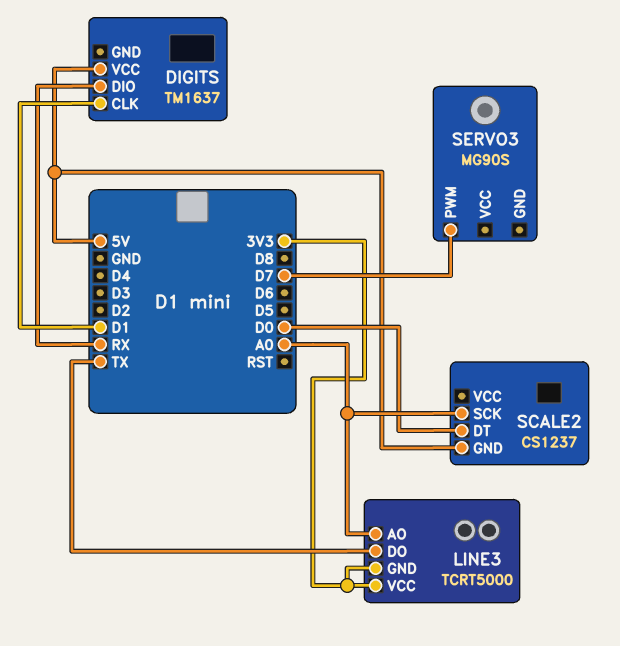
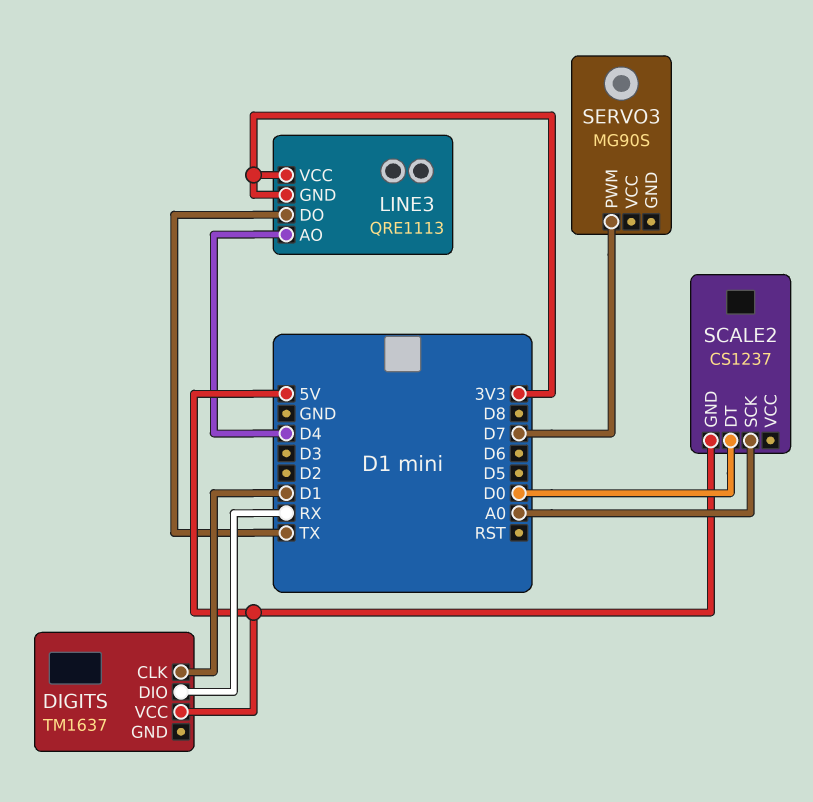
LINE3: TCRT5000 -> QRE1113
LINE3 pin AO: A0 -> D4

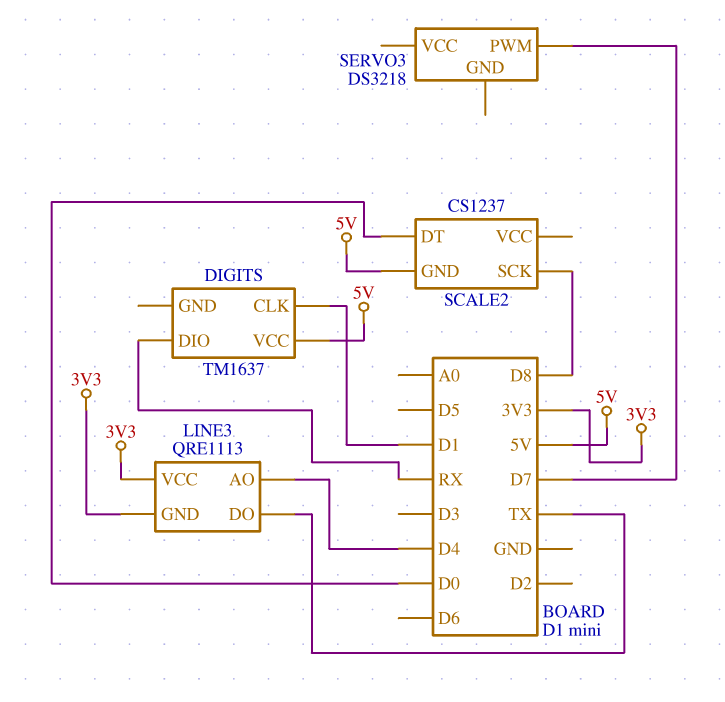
SCALE2 pin SCK: A0 -> D8
SERVO3: MG90S -> DS3218

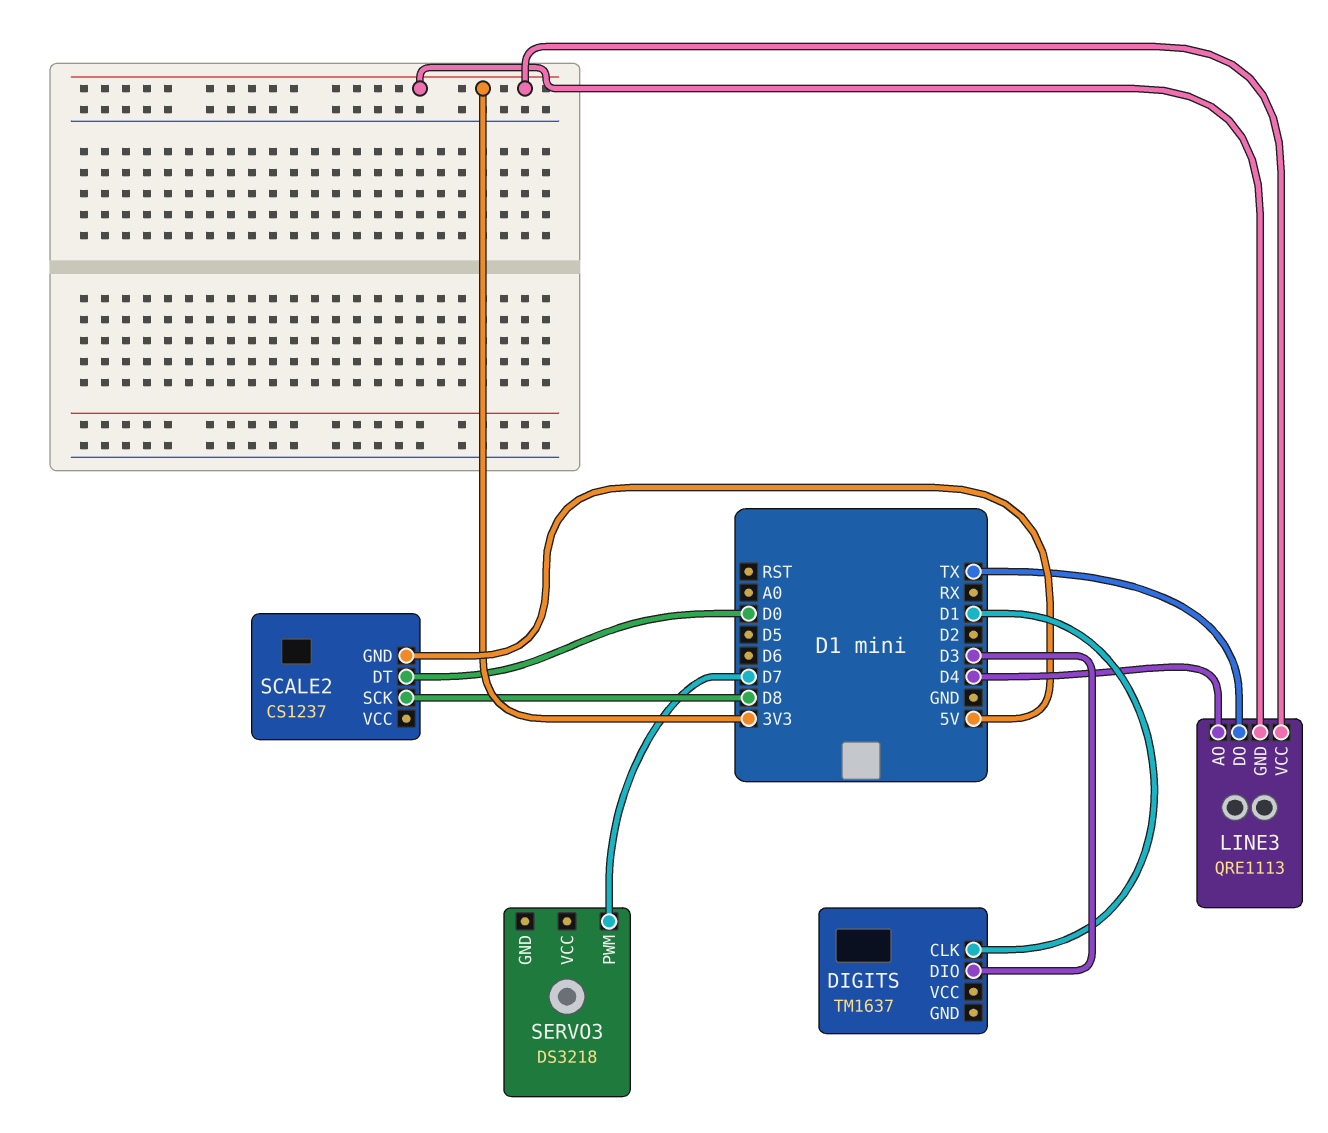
DIGITS pin DIO: RX -> D3
DIGITS pin VCC: 5V -> none

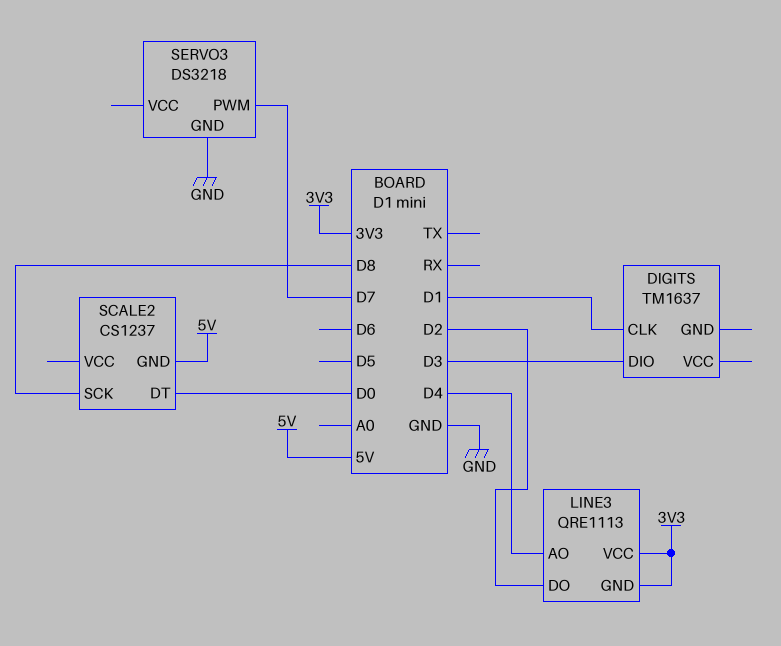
LINE3 pin DO: TX -> D2
SERVO3 pin GND: none -> GND

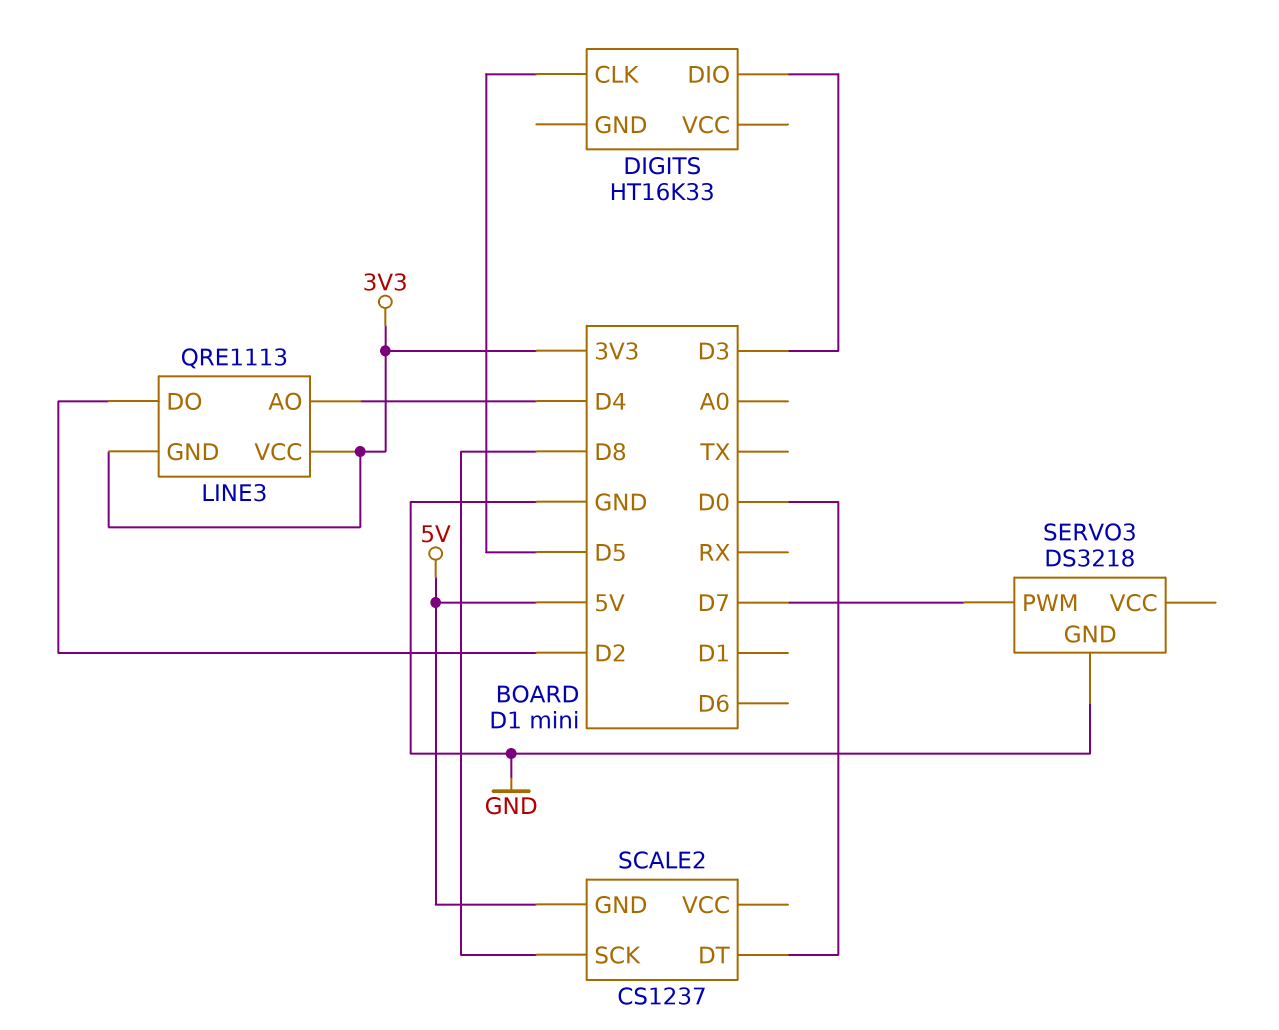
DIGITS: TM1637 -> HT16K33
DIGITS pin CLK: D1 -> D5

